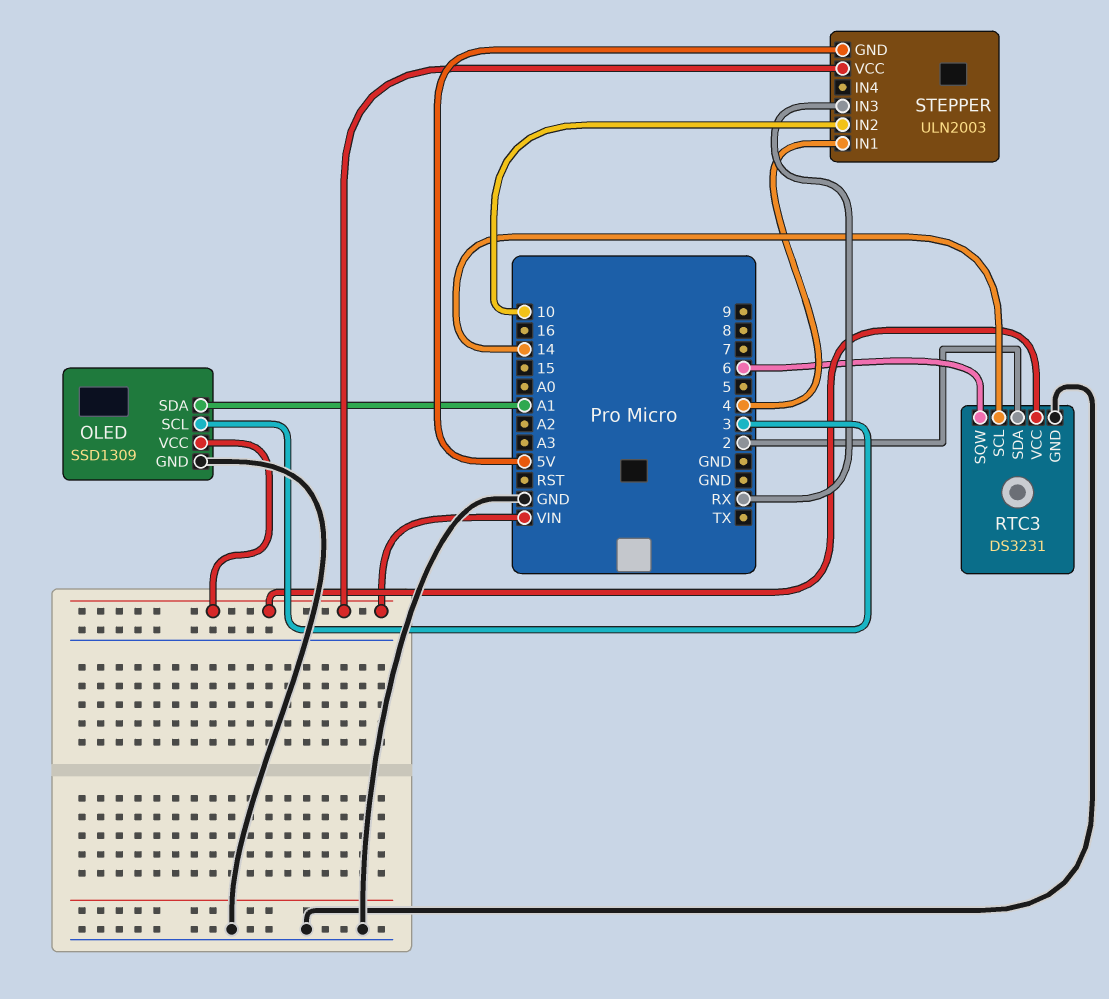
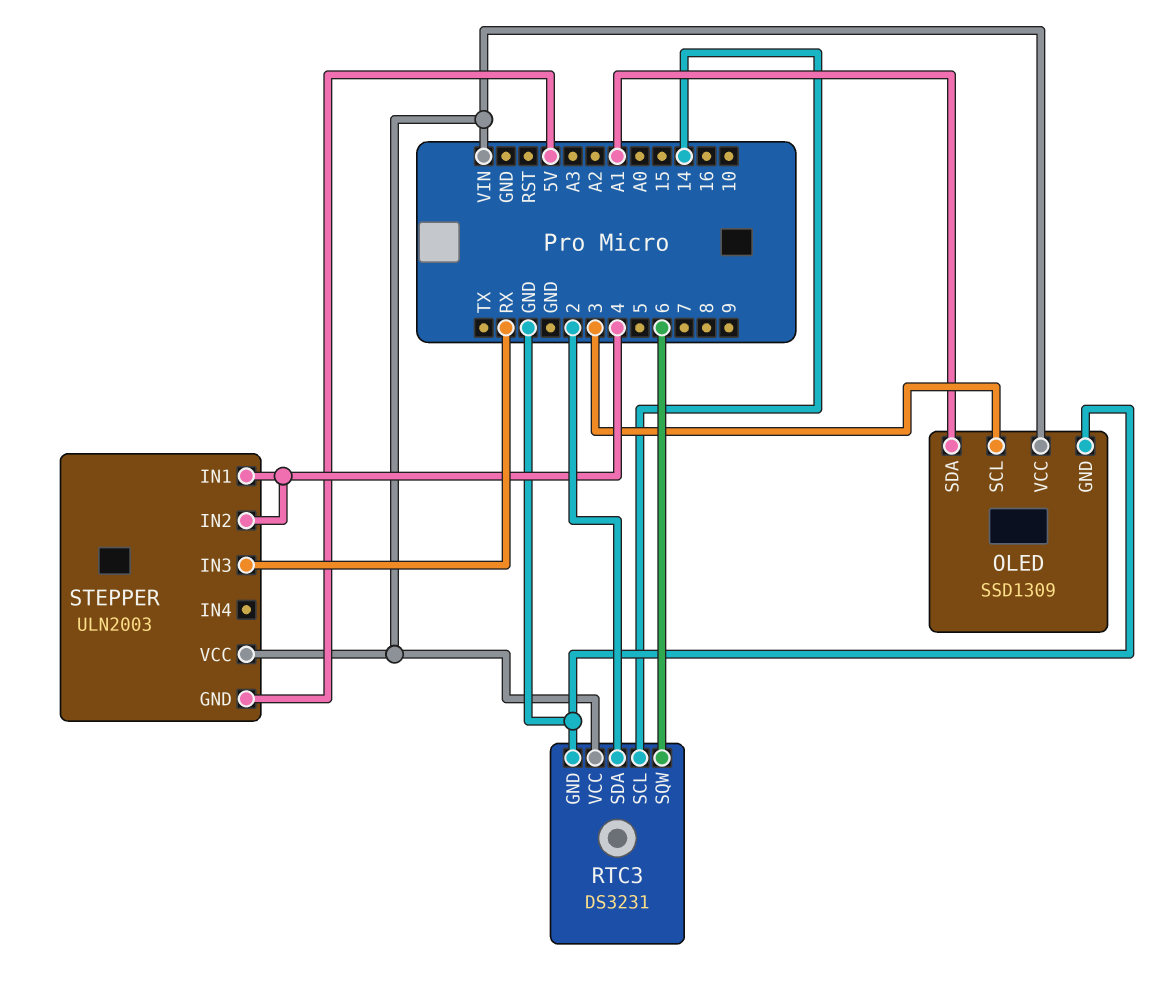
STEPPER pin IN2: 10 -> 4

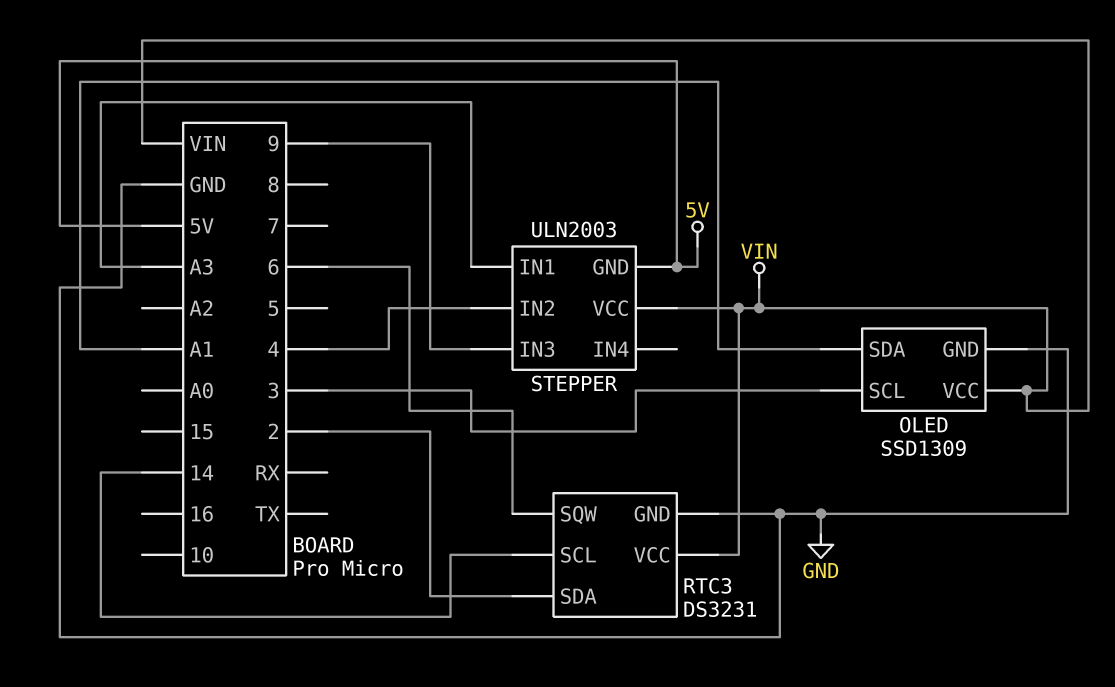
STEPPER pin IN1: 4 -> A3
STEPPER pin IN3: RX -> 9

